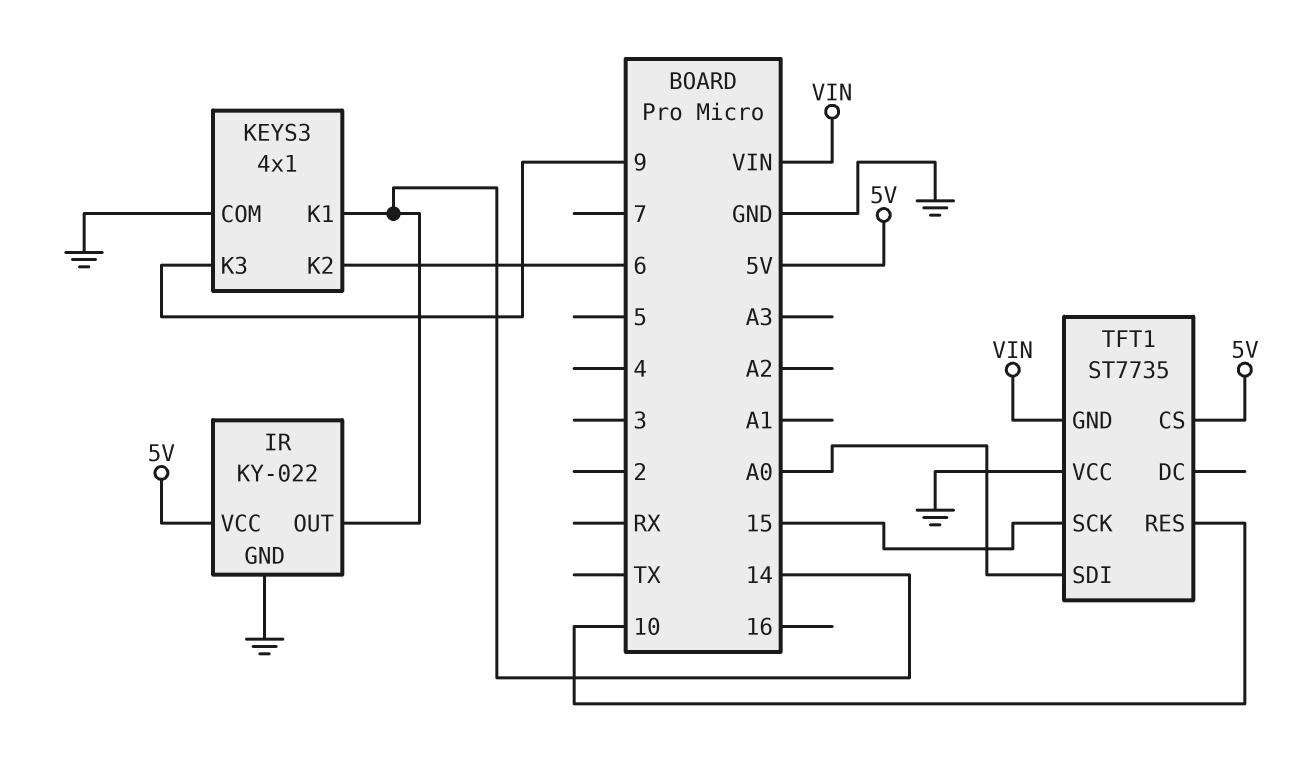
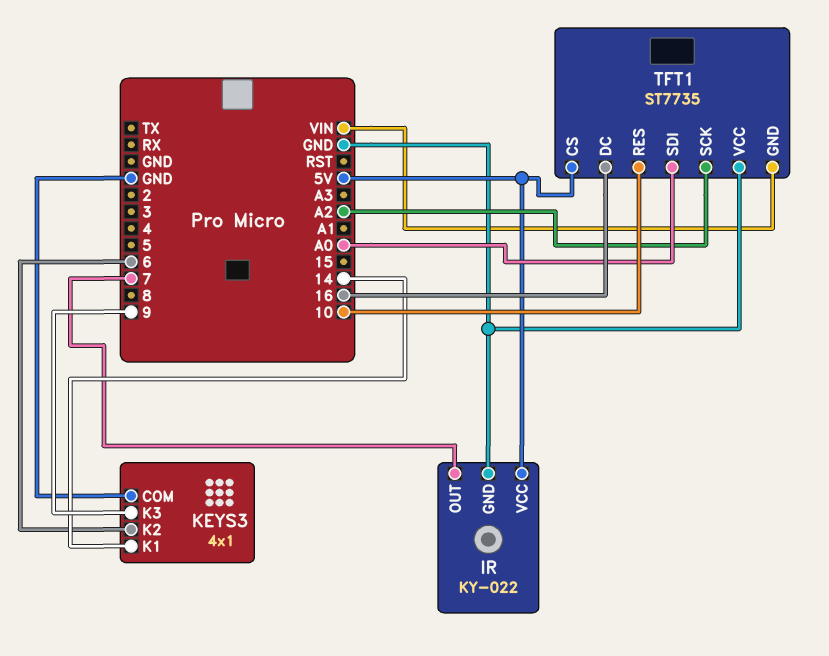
IR pin OUT: 14 -> 7
TFT1 pin DC: none -> 16
TFT1 pin SCK: 15 -> A2

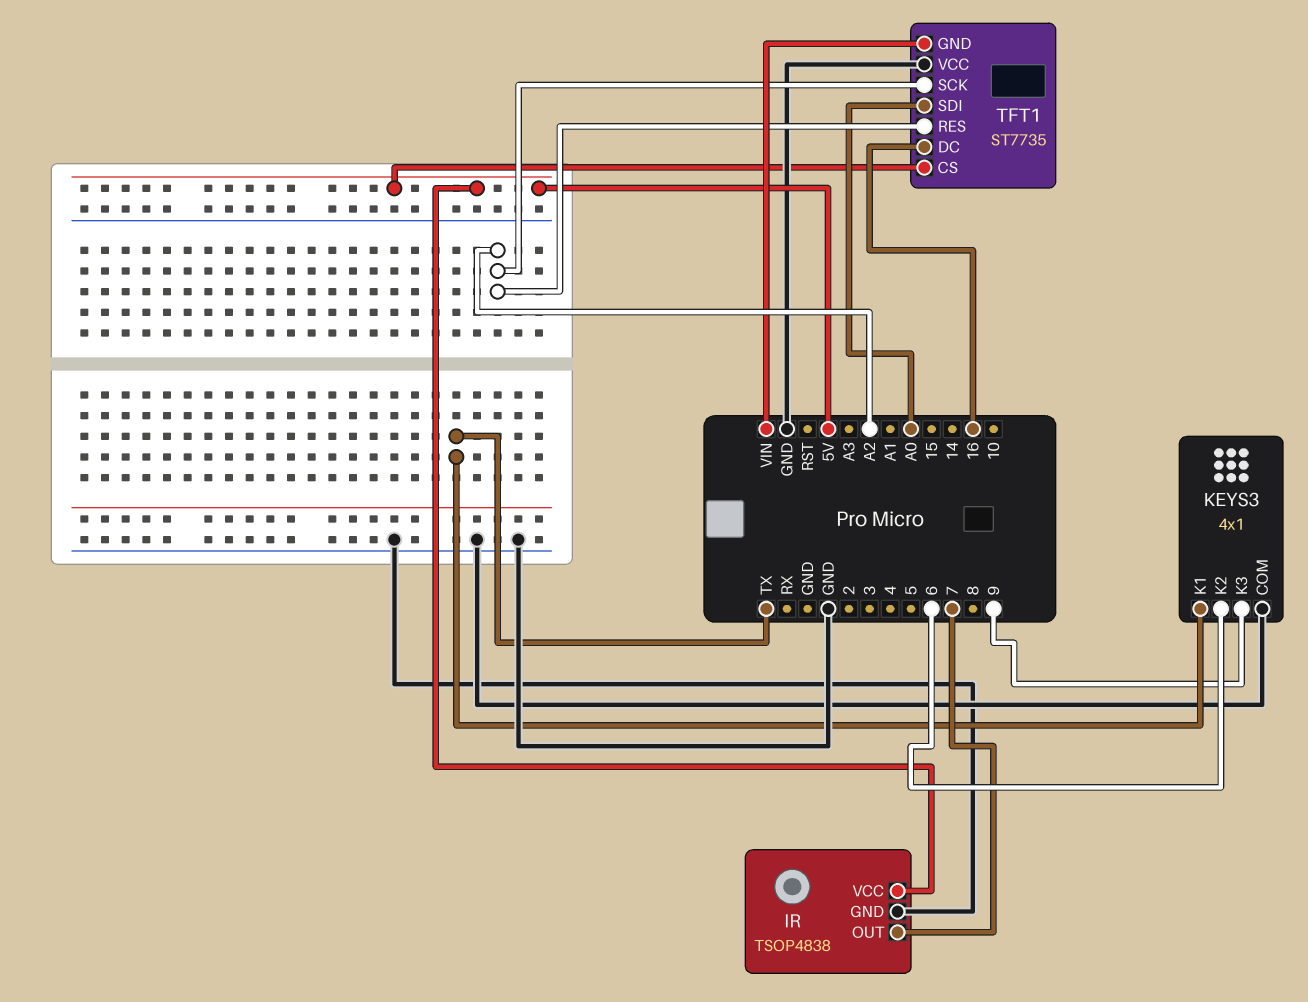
IR: KY-022 -> TSOP4838
KEYS3 pin K1: 14 -> TX
TFT1 pin RES: 10 -> A2

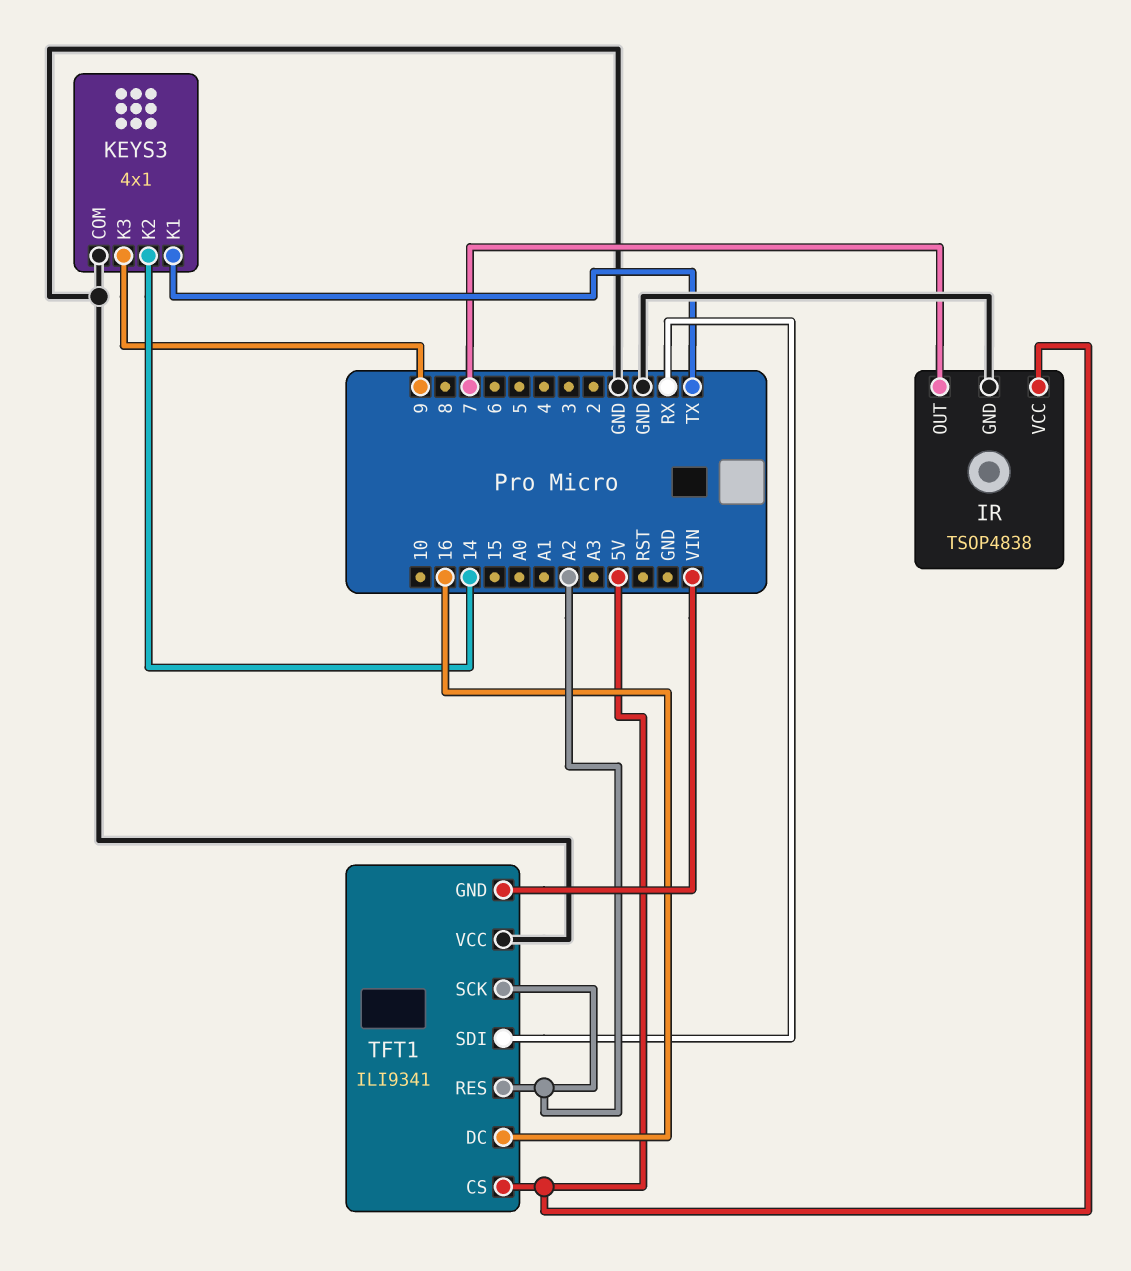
KEYS3 pin K2: 6 -> 14
TFT1: ST7735 -> ILI9341
TFT1 pin SDI: A0 -> RX

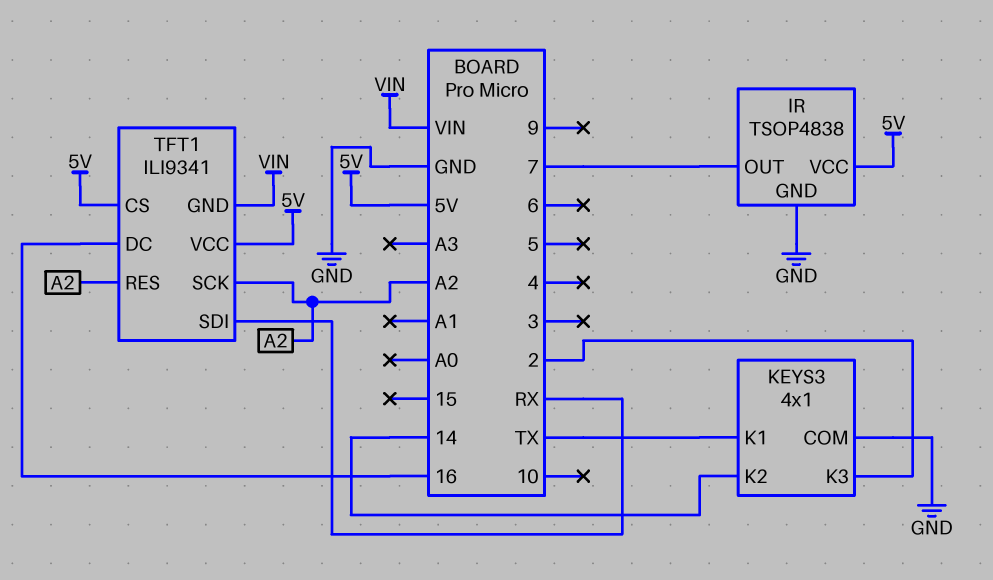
KEYS3 pin K3: 9 -> 2
TFT1 pin VCC: GND -> 5V

